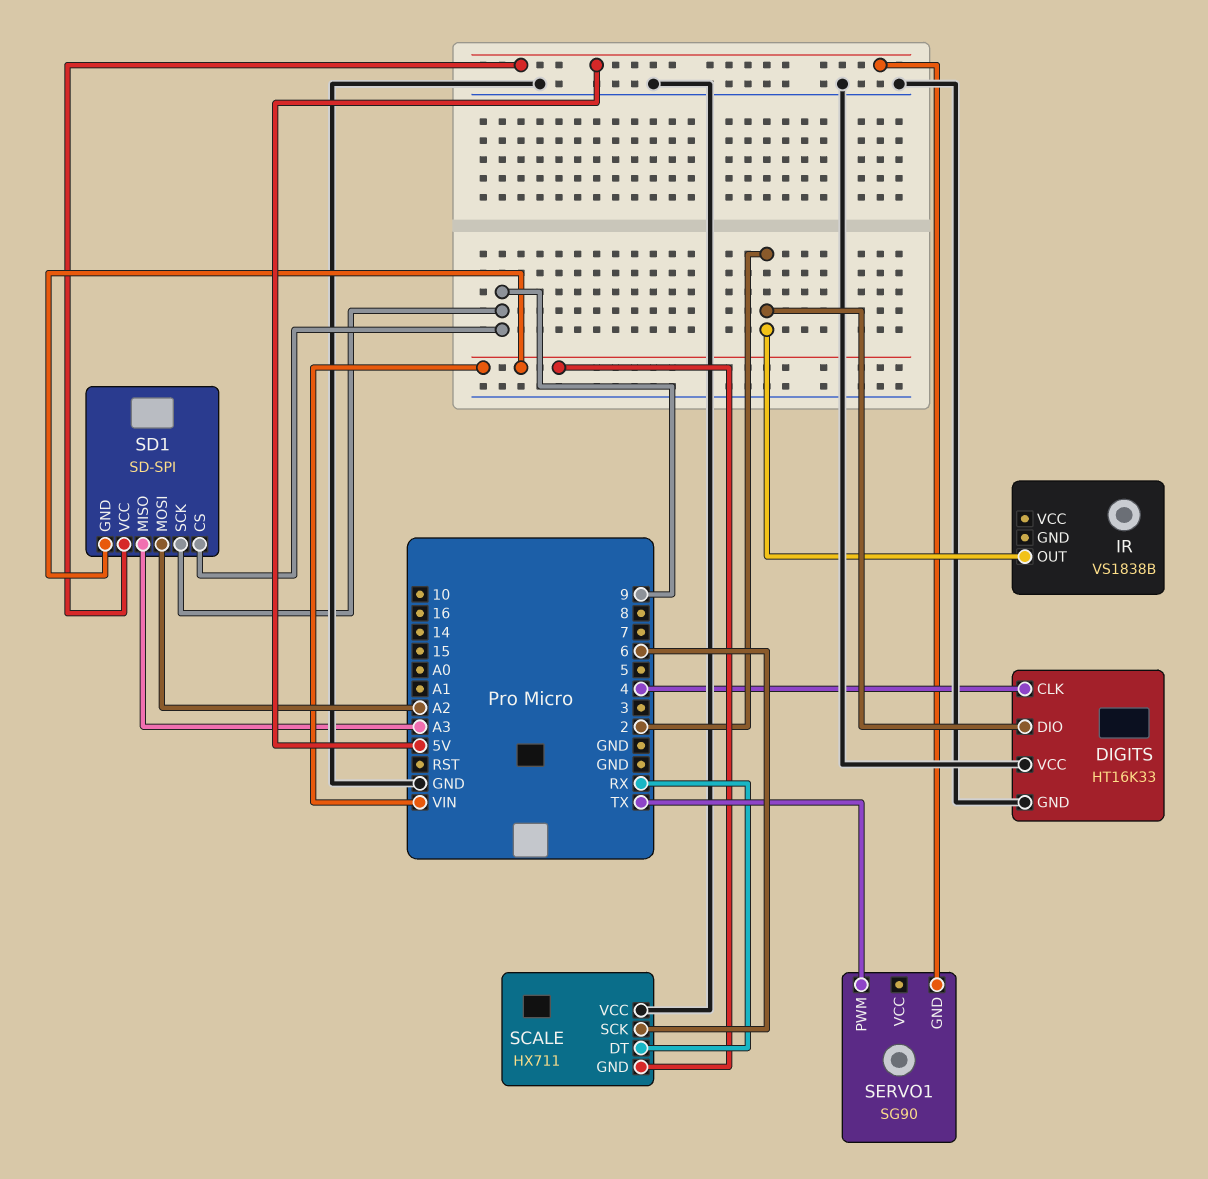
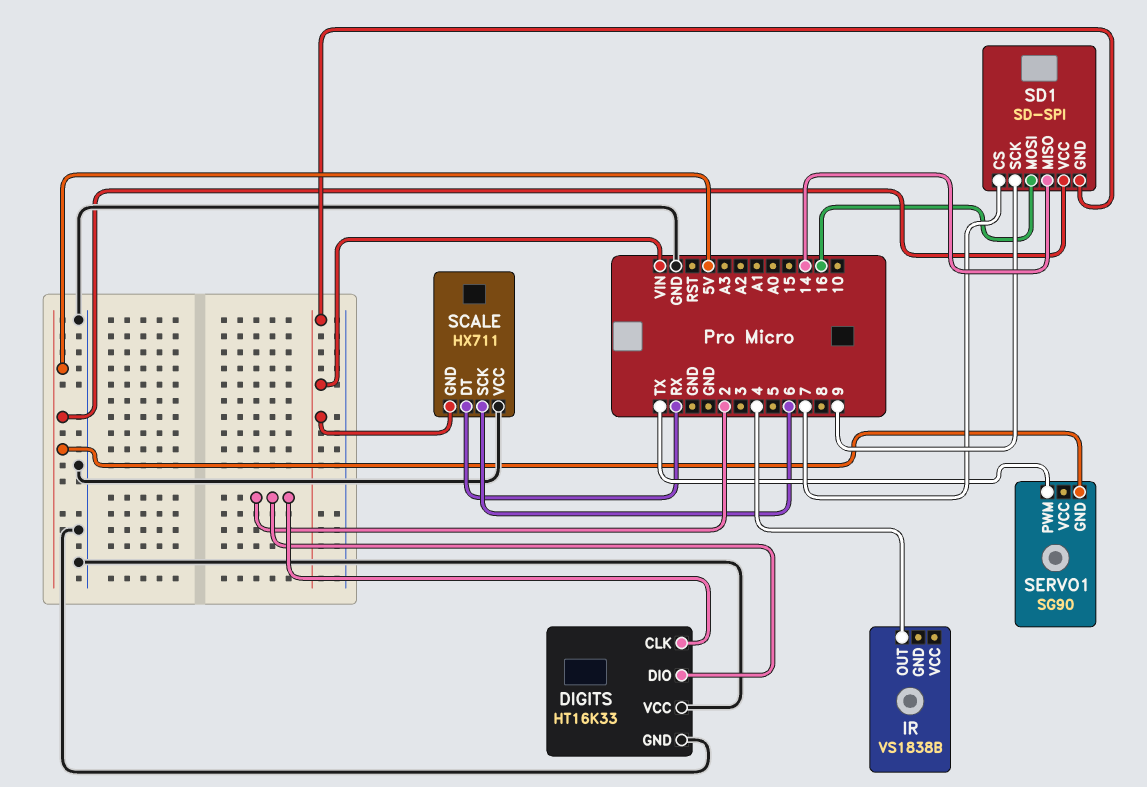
DIGITS pin CLK: 4 -> 2
IR pin OUT: 2 -> 4
SD1 pin CS: 9 -> 7
SD1 pin MISO: A3 -> 14
SD1 pin MOSI: A2 -> 16

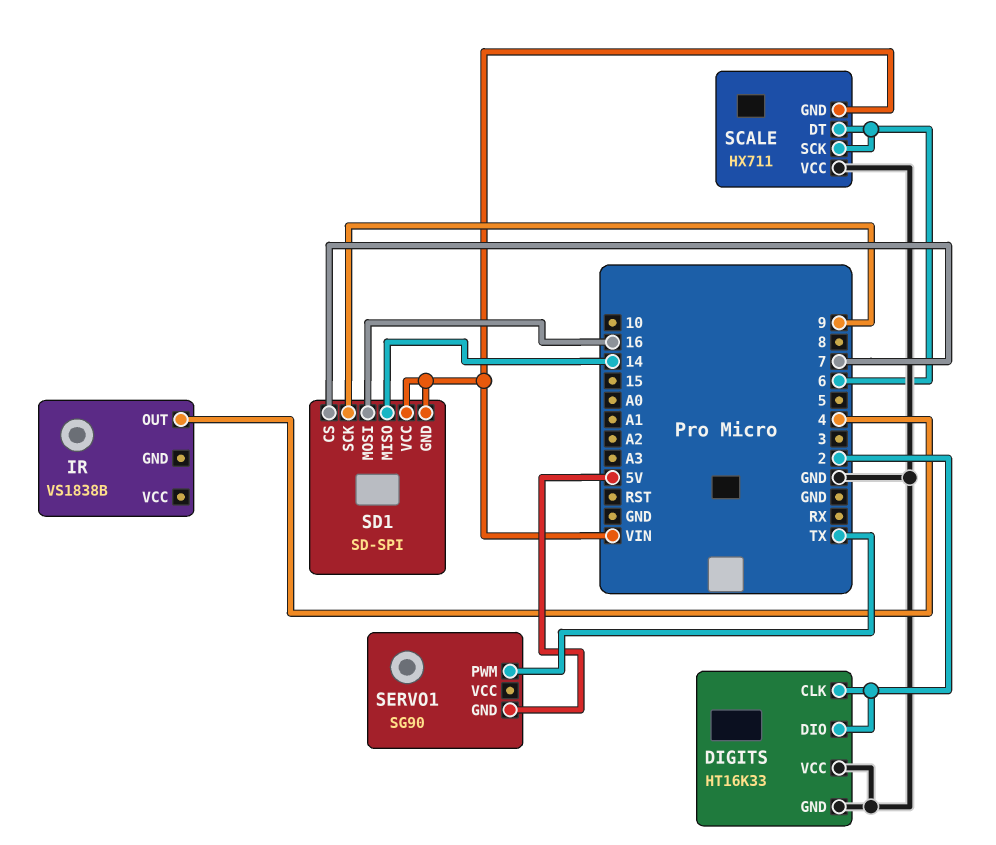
SCALE pin DT: RX -> 6
SD1 pin VCC: 5V -> VIN

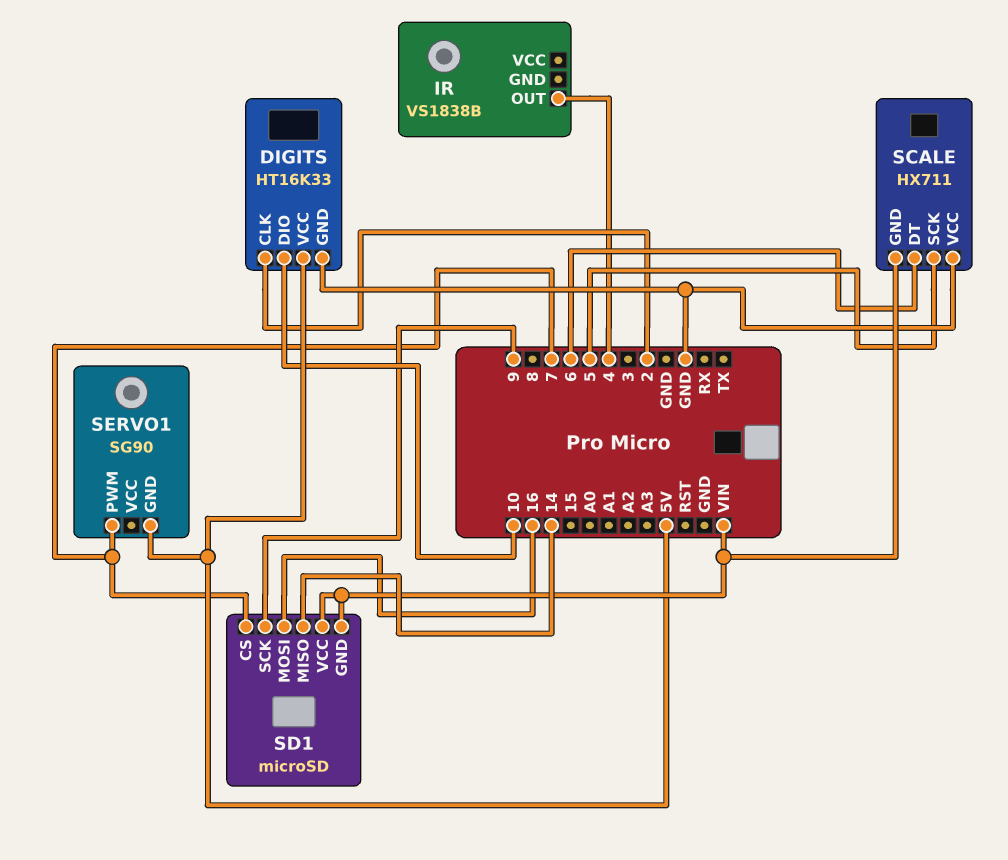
DIGITS pin DIO: 2 -> 10
DIGITS pin VCC: GND -> 5V
SCALE pin SCK: 6 -> 5
SD1: SD-SPI -> microSD
SERVO1 pin PWM: TX -> 7

